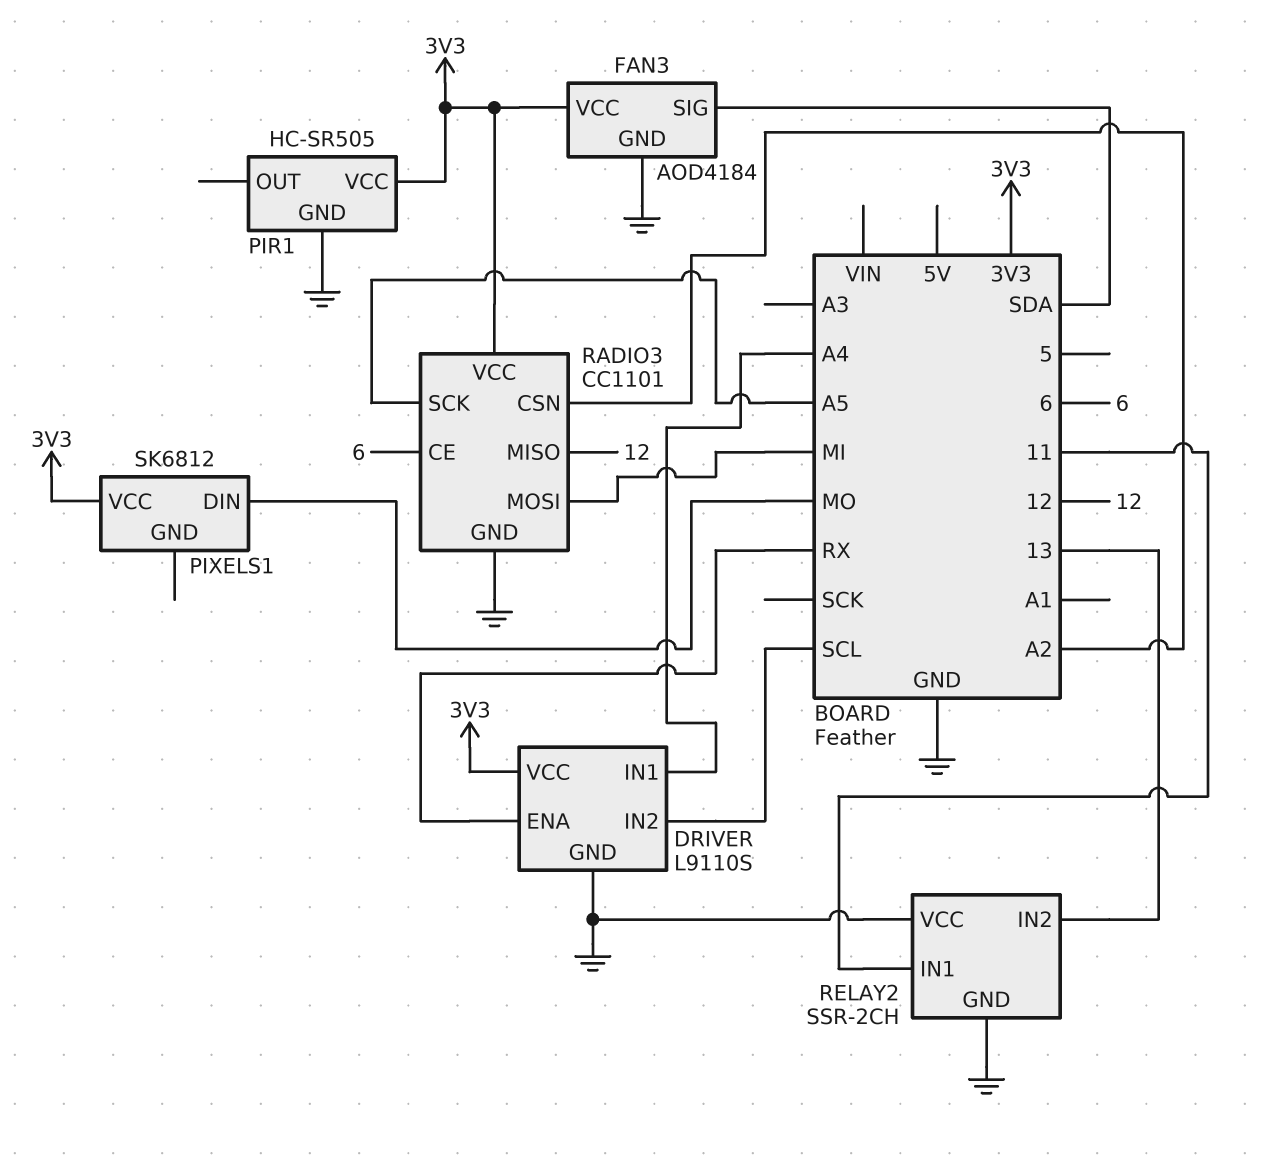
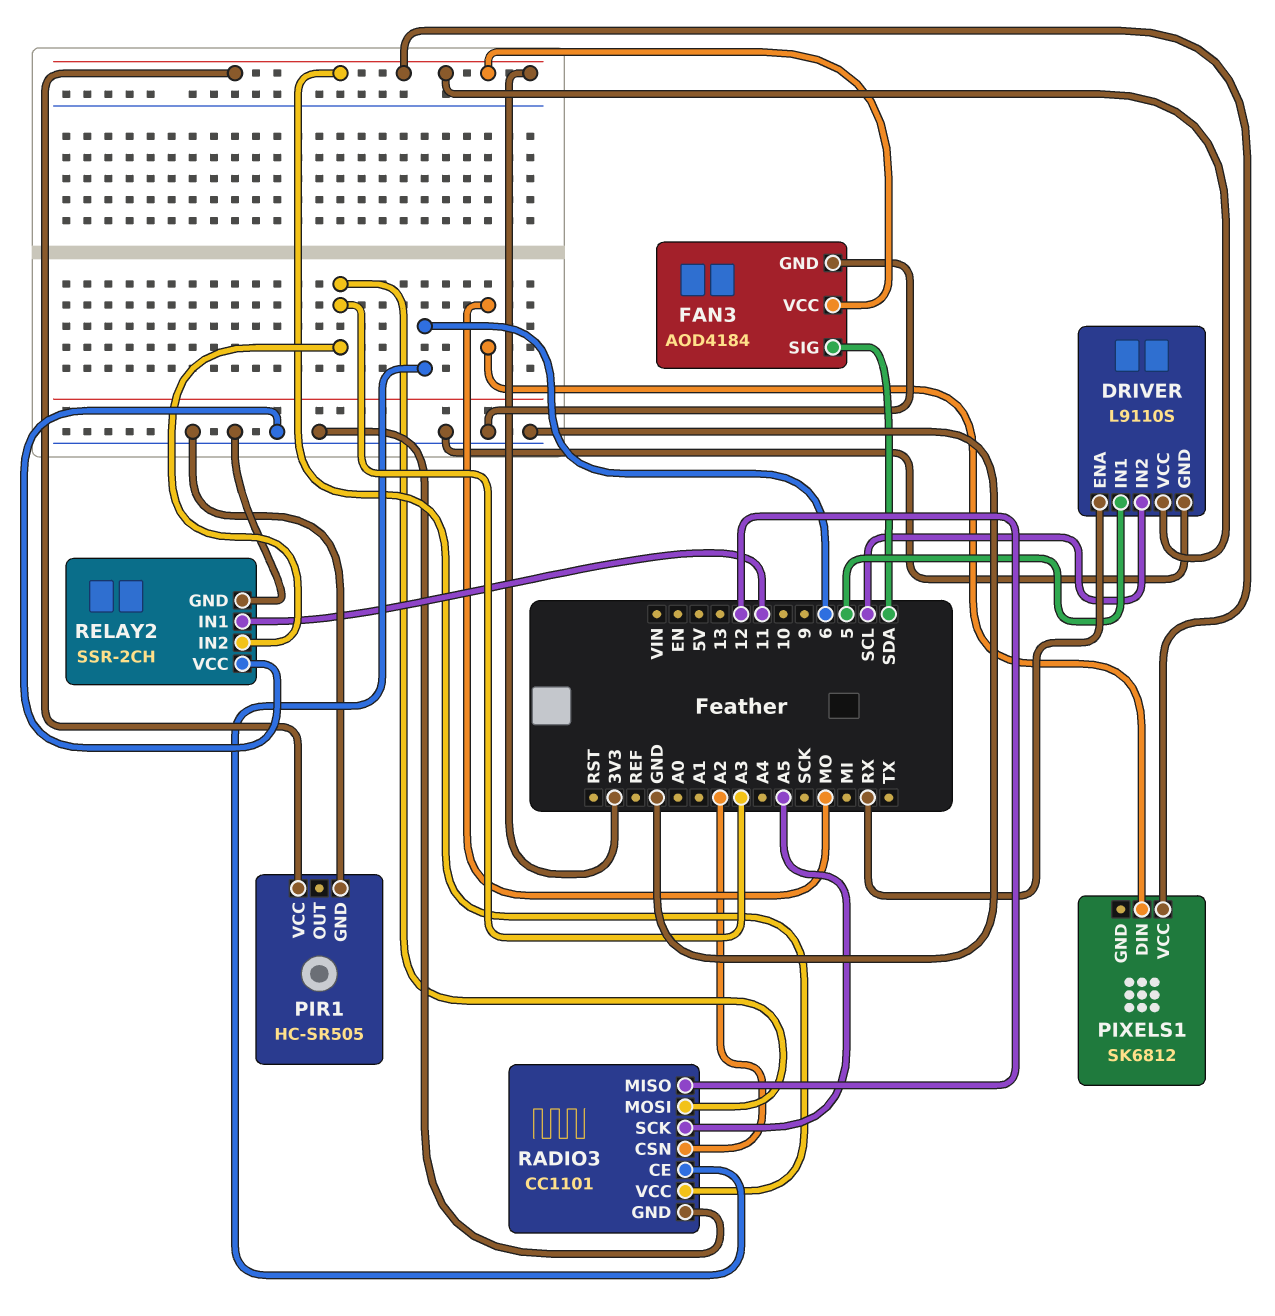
DRIVER pin IN1: A4 -> 5
RADIO3 pin MOSI: MI -> A3
RELAY2 pin IN2: 13 -> A3

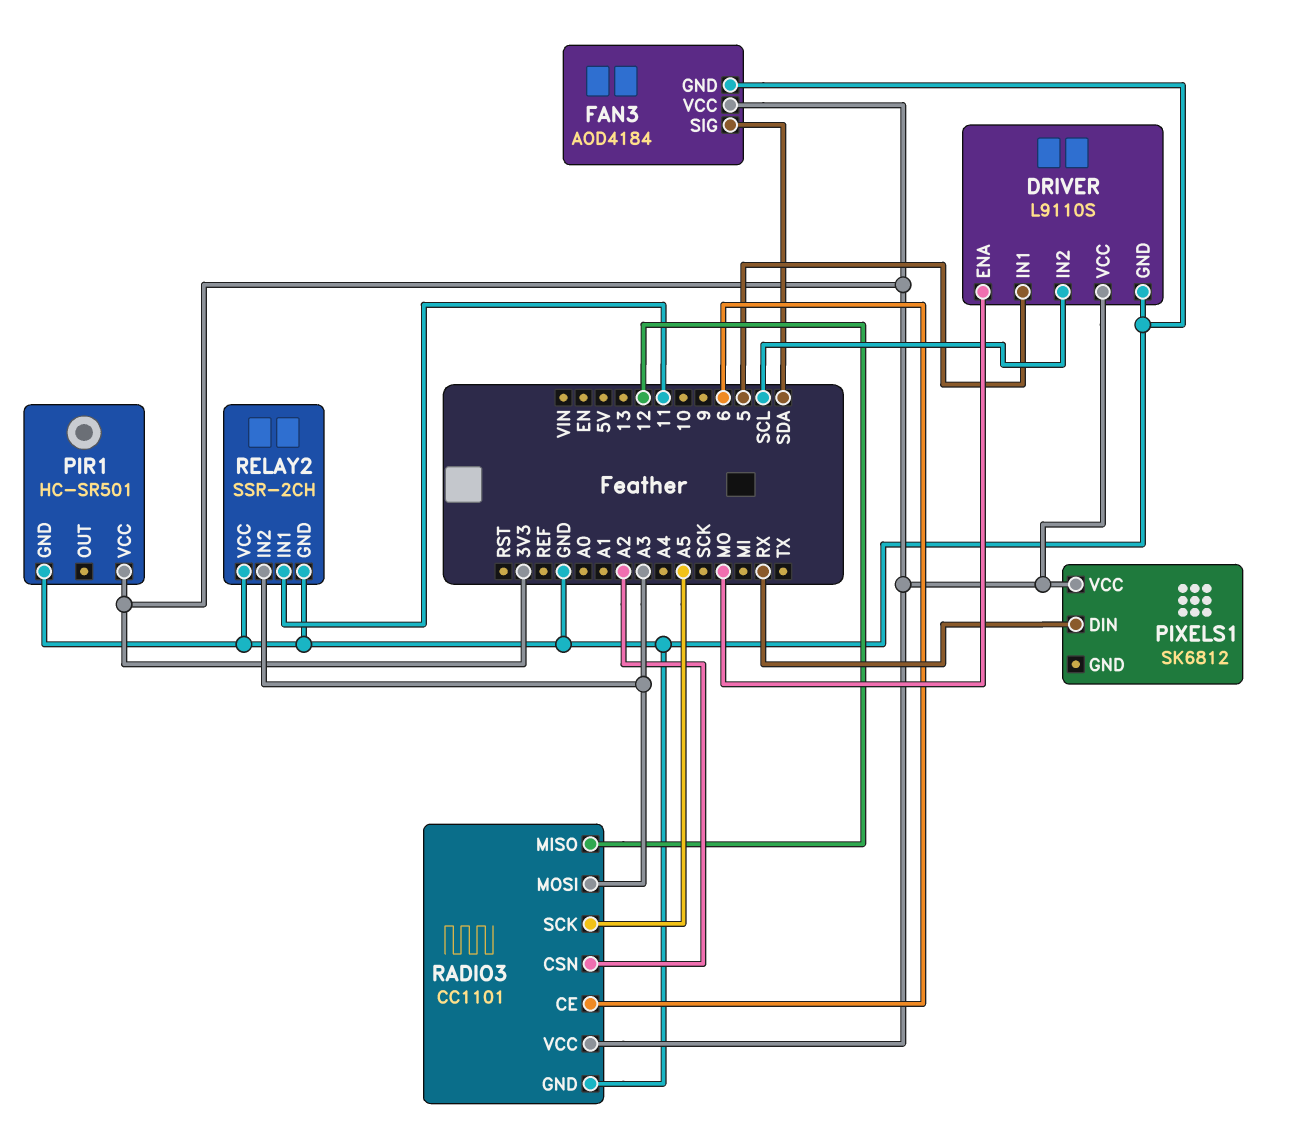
DRIVER pin ENA: RX -> MO
PIR1: HC-SR505 -> HC-SR501
PIXELS1 pin DIN: MO -> RX

